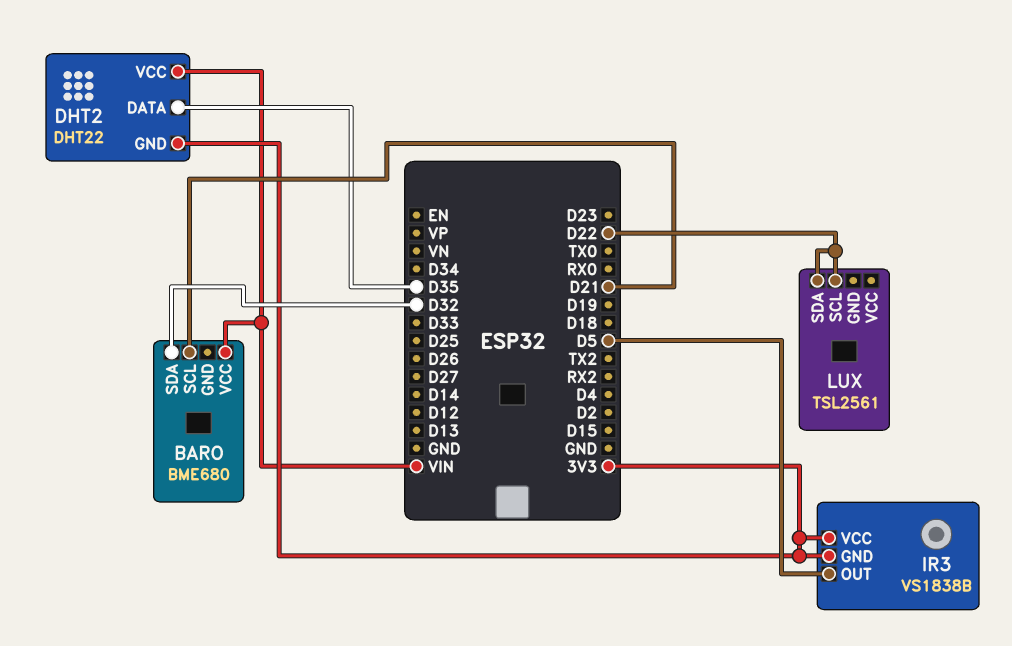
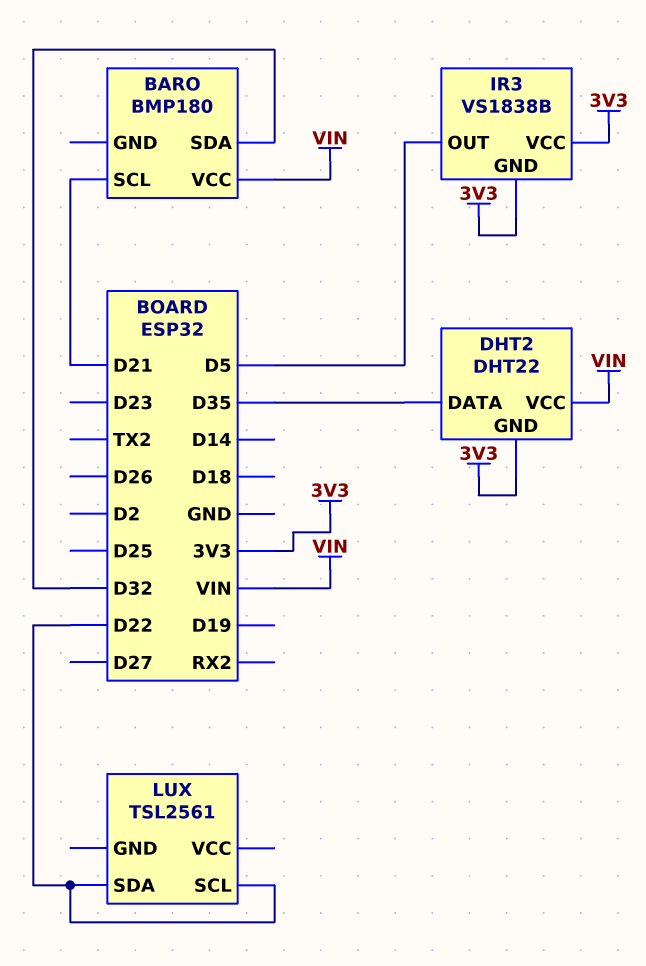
BARO: BME680 -> BMP180

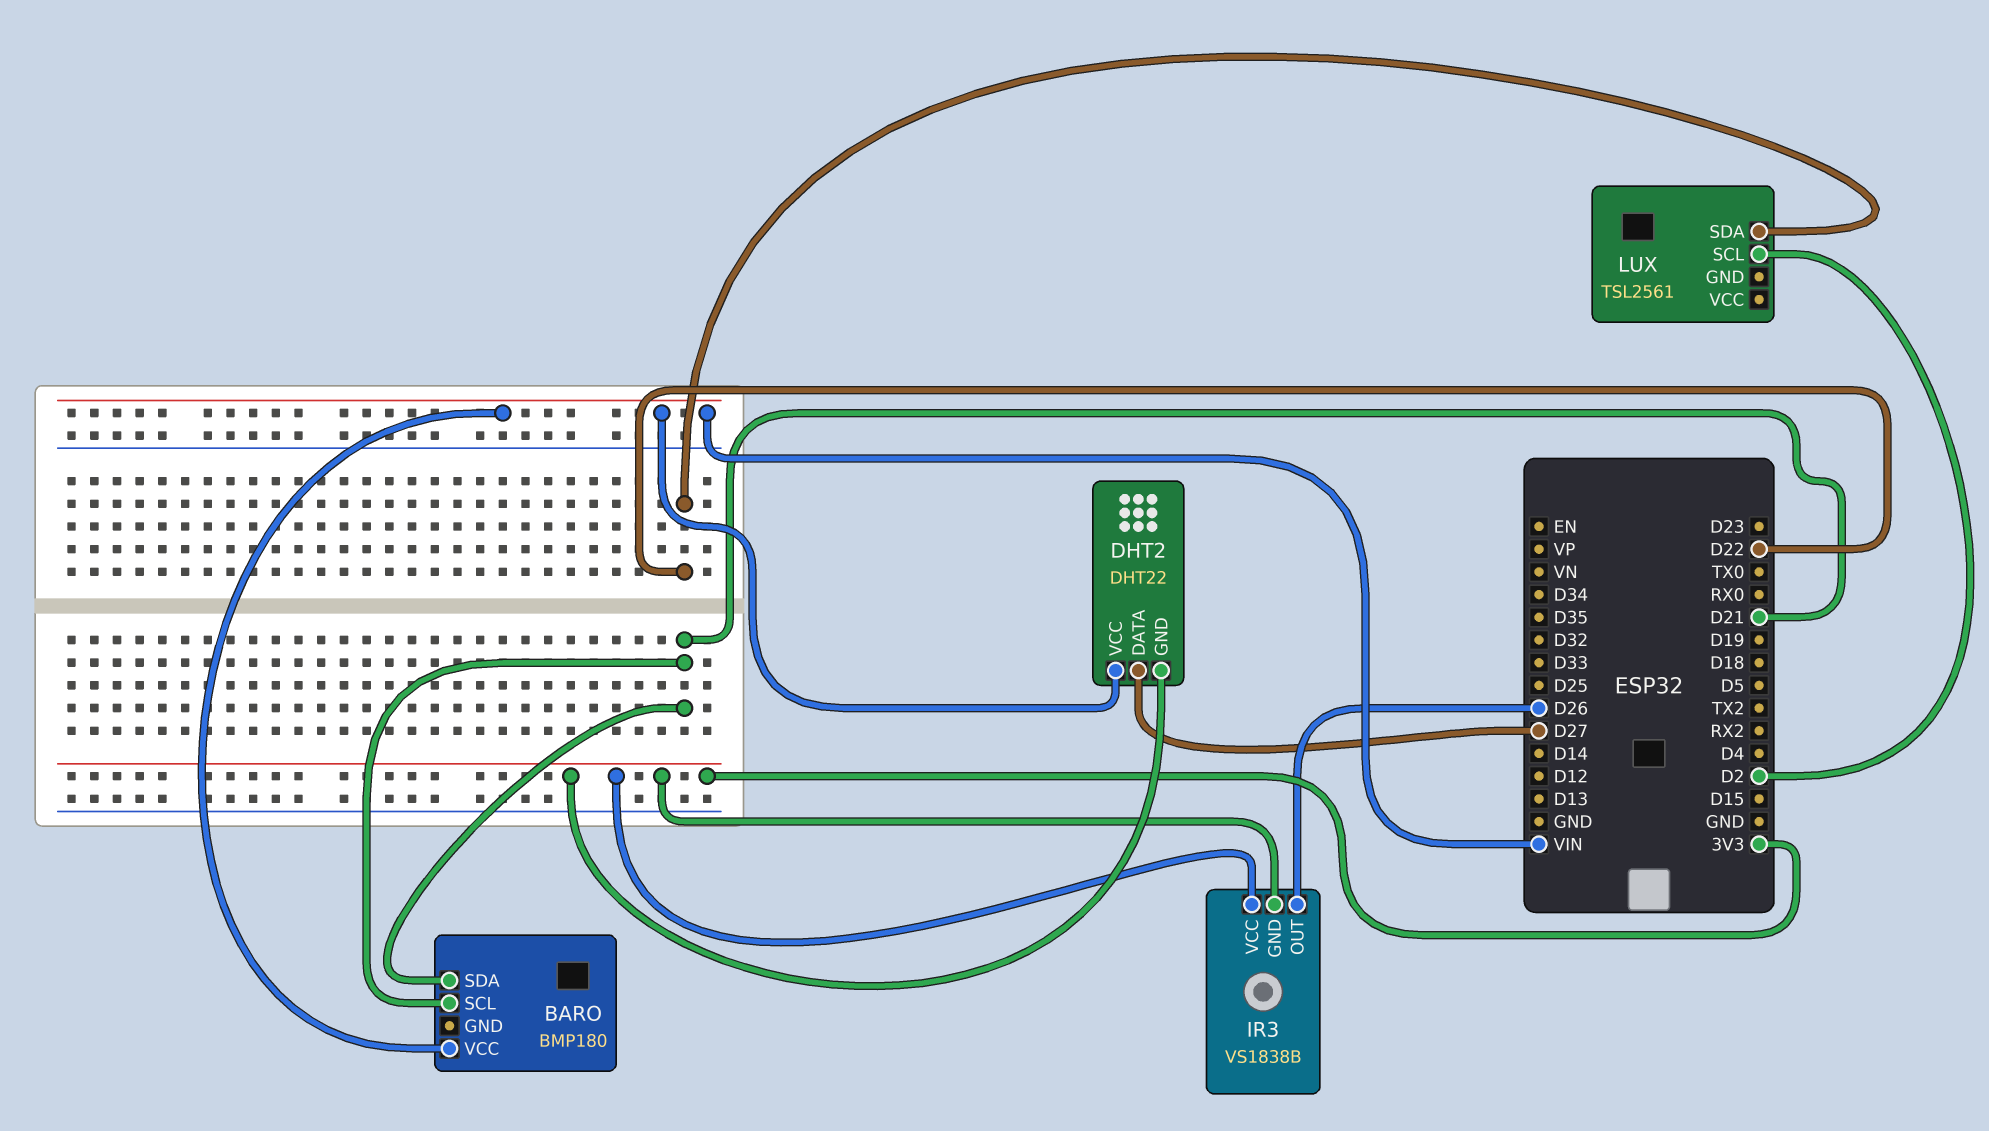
BARO pin SDA: D32 -> D21
DHT2 pin DATA: D35 -> D27
IR3 pin OUT: D5 -> D26
LUX pin SCL: D22 -> D2

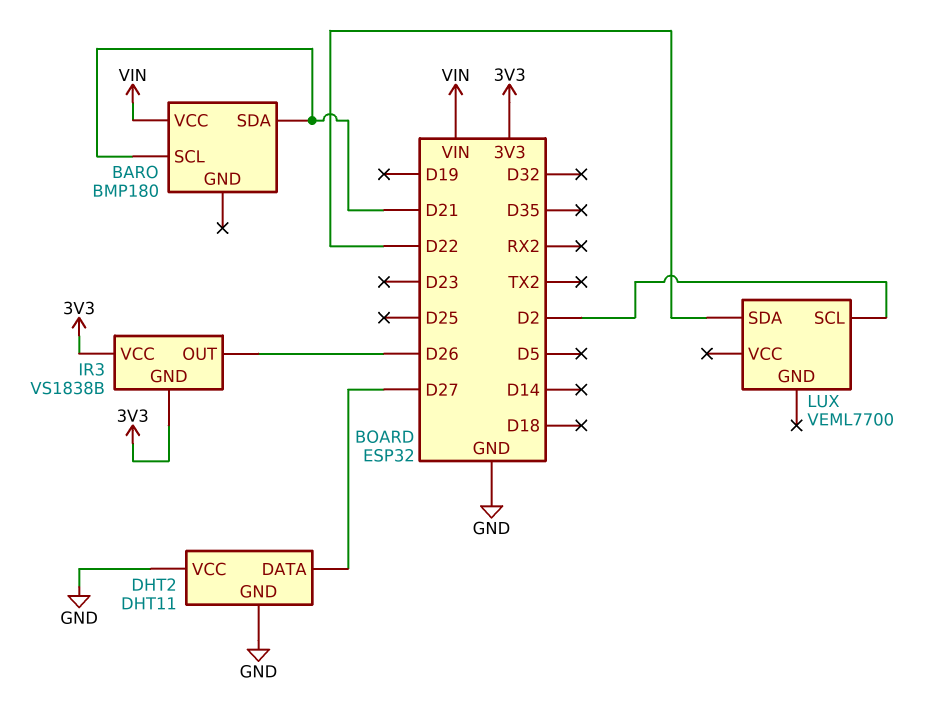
DHT2: DHT22 -> DHT11
DHT2 pin GND: 3V3 -> GND
DHT2 pin VCC: VIN -> GND
LUX: TSL2561 -> VEML7700

